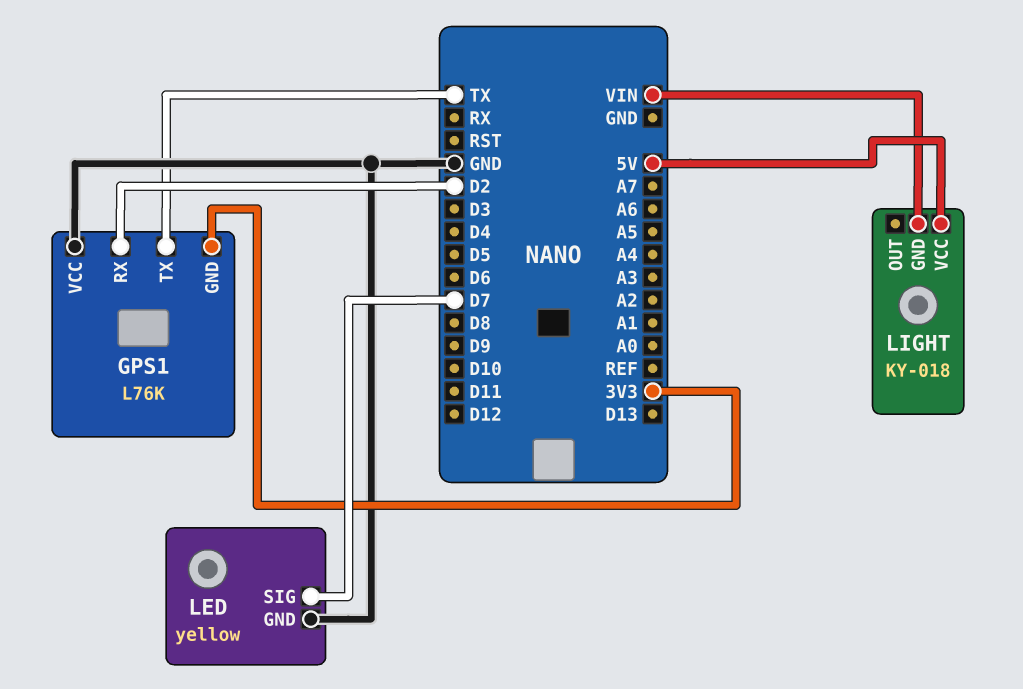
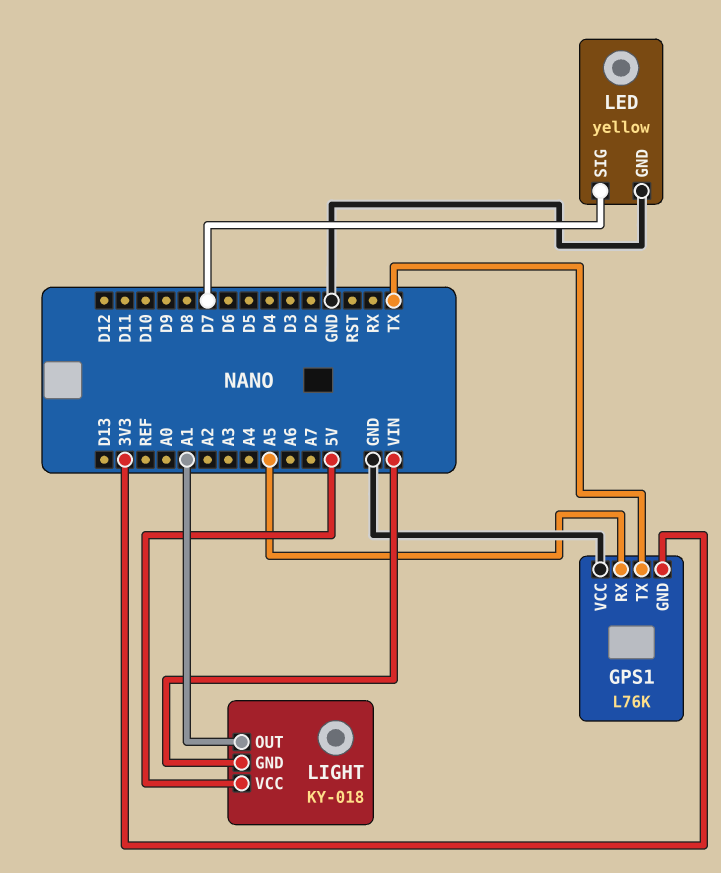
GPS1 pin RX: D2 -> A5
LIGHT pin OUT: none -> A1

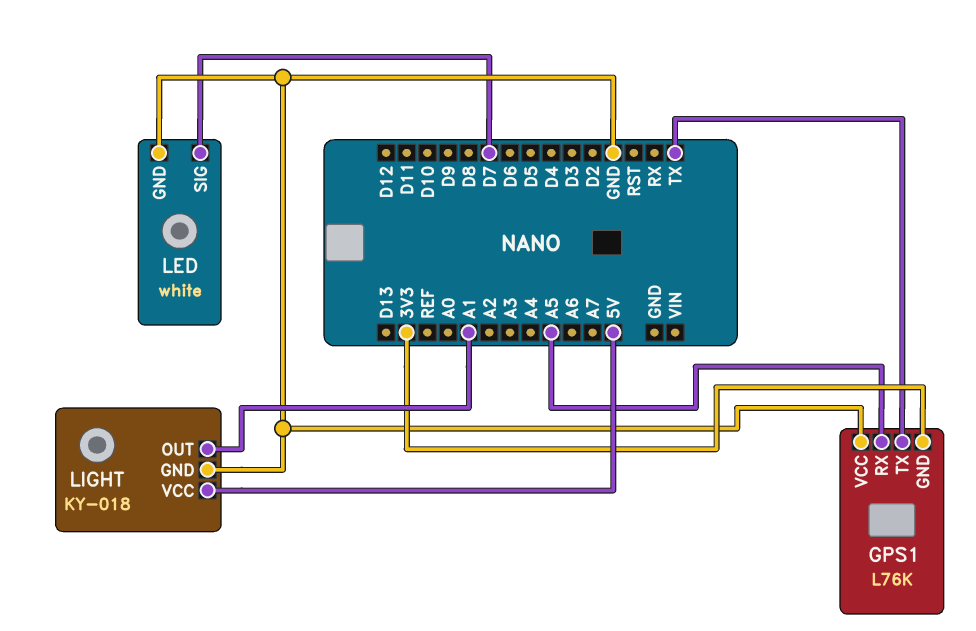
LED: yellow -> white
LIGHT pin GND: VIN -> GND

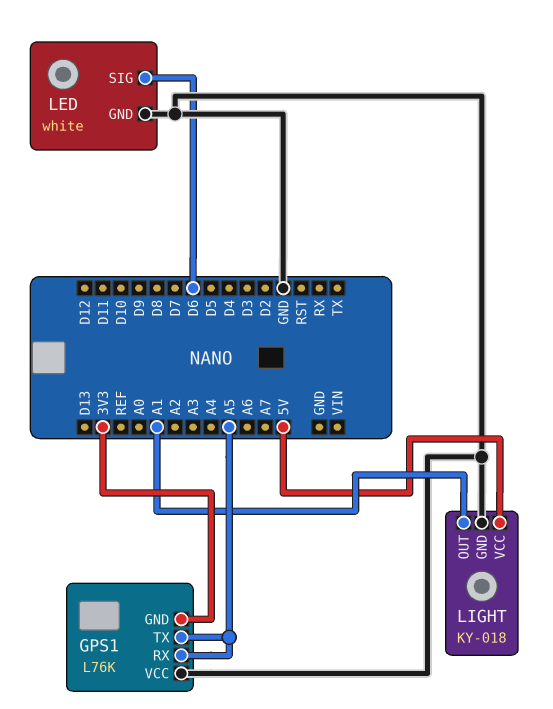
GPS1 pin TX: TX -> A5
LED pin SIG: D7 -> D6

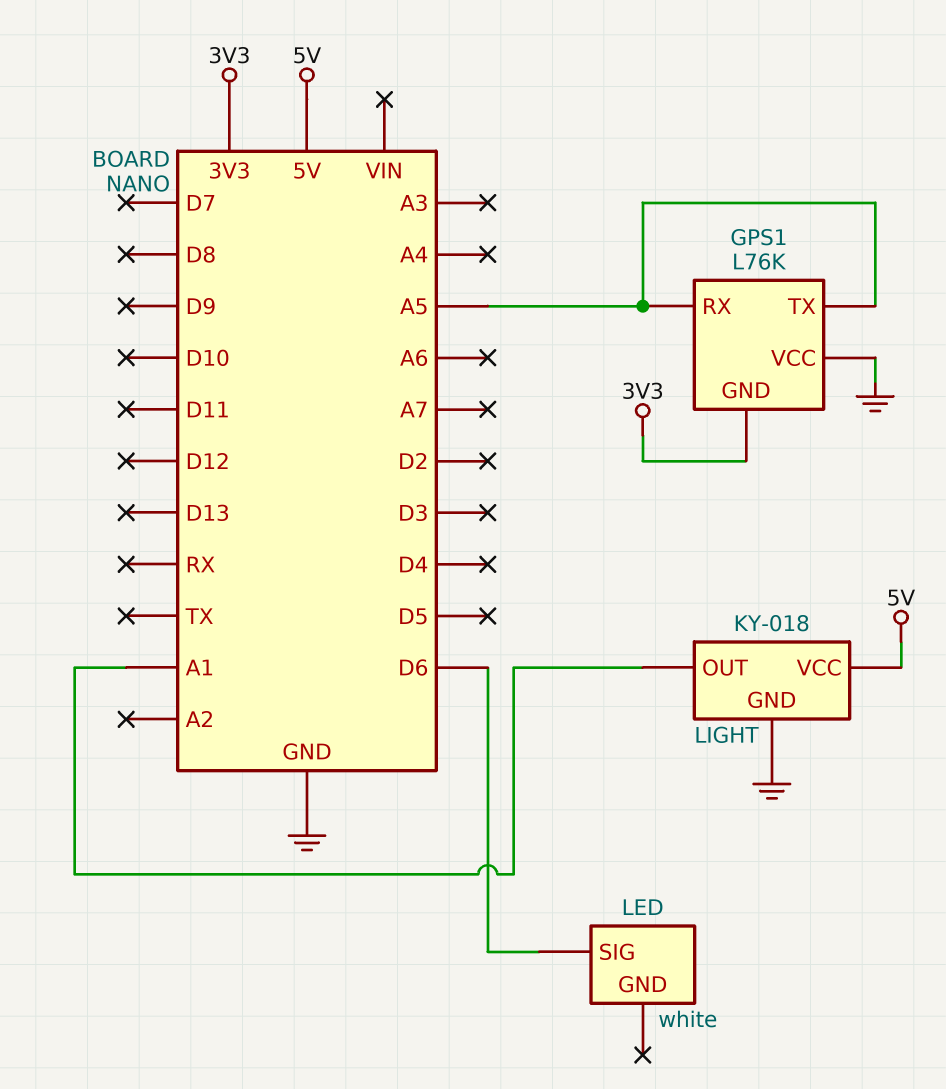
LED pin GND: GND -> none

